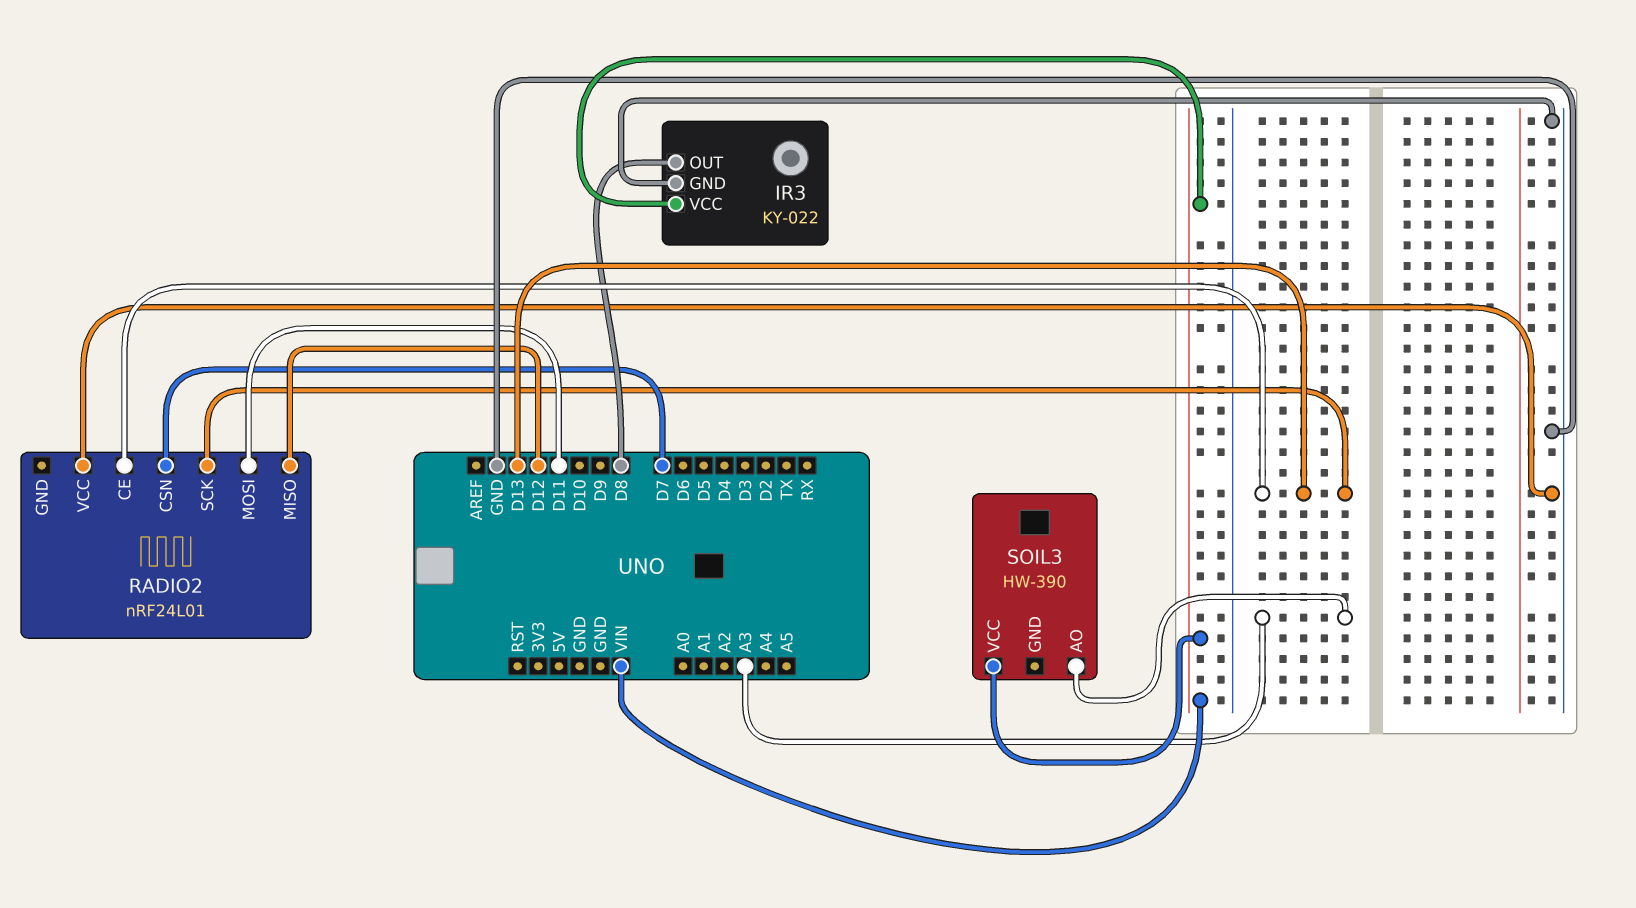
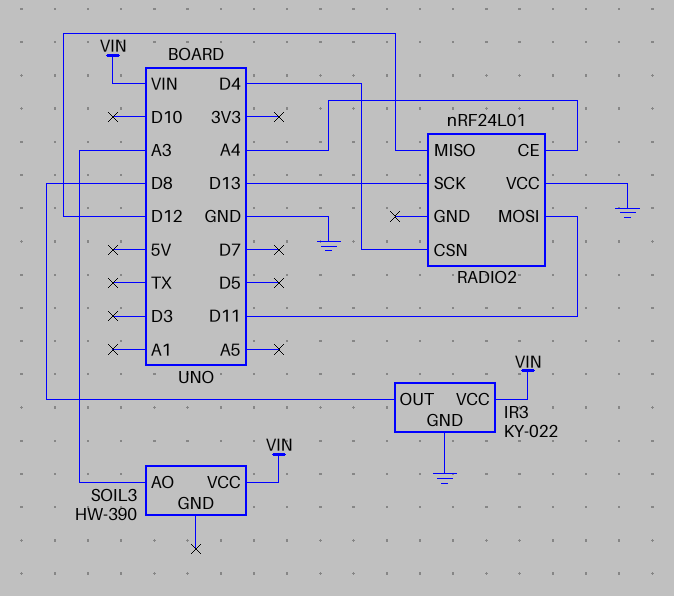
RADIO2 pin CE: D13 -> A4
RADIO2 pin CSN: D7 -> D4

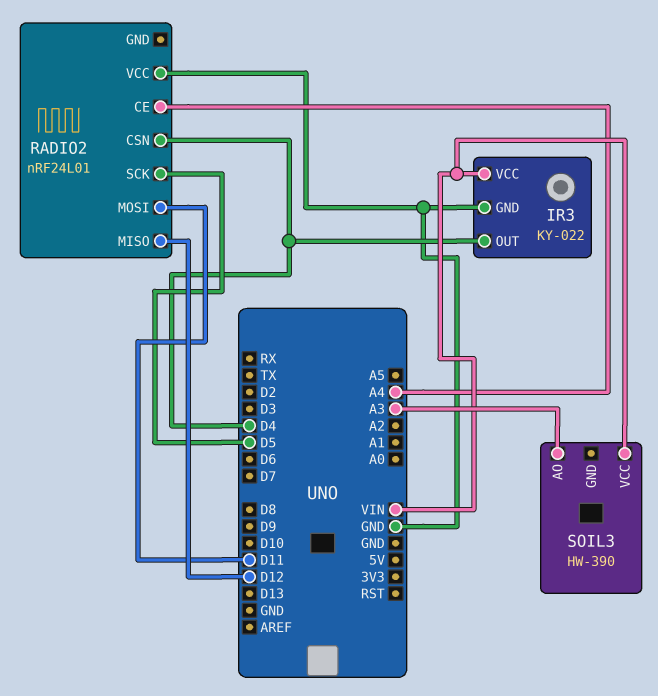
IR3 pin OUT: D8 -> D4
RADIO2 pin SCK: D13 -> D5

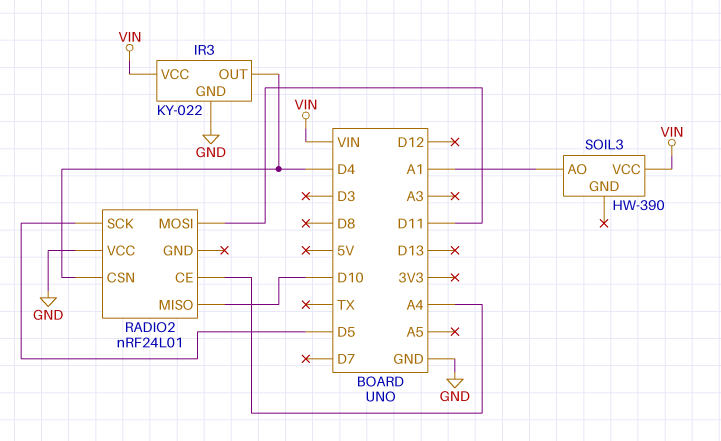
RADIO2 pin MISO: D12 -> D10
SOIL3 pin AO: A3 -> A1

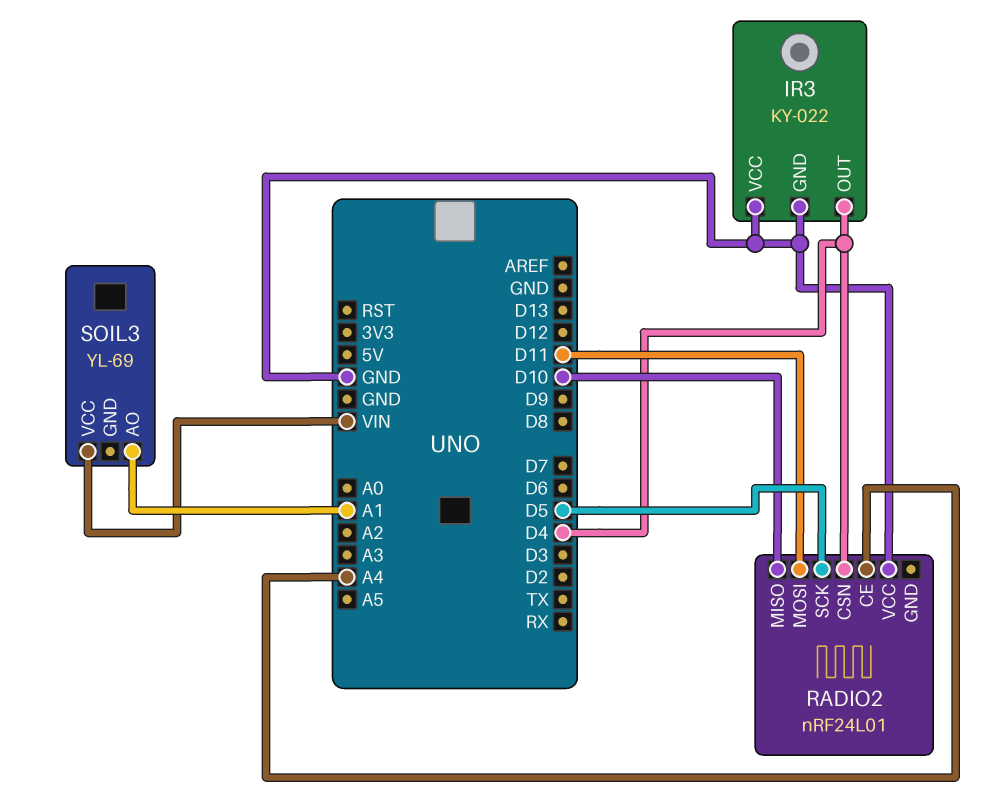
IR3 pin VCC: VIN -> GND
SOIL3: HW-390 -> YL-69

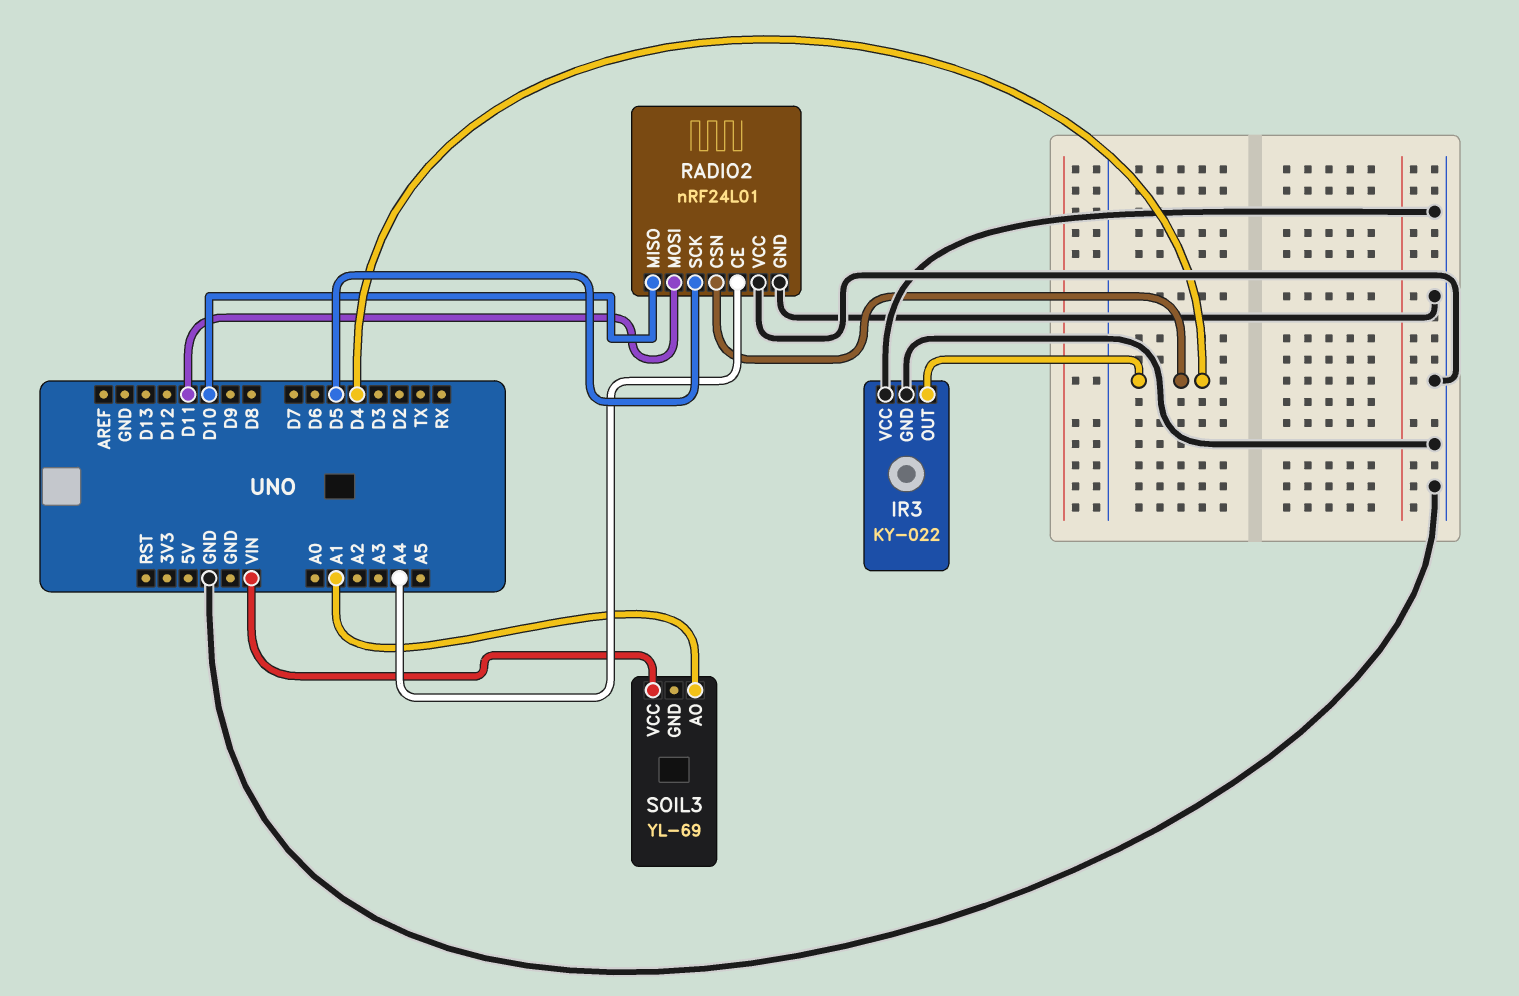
RADIO2 pin GND: none -> GND

